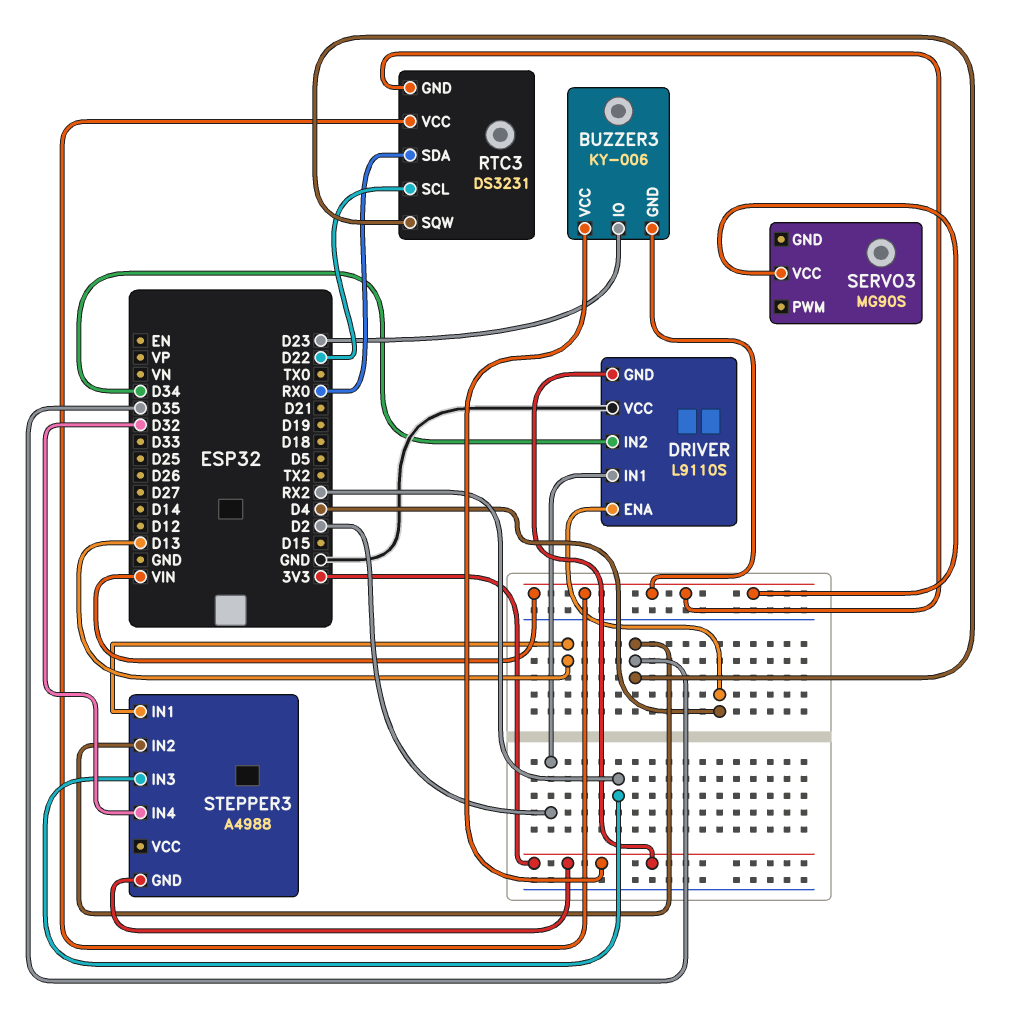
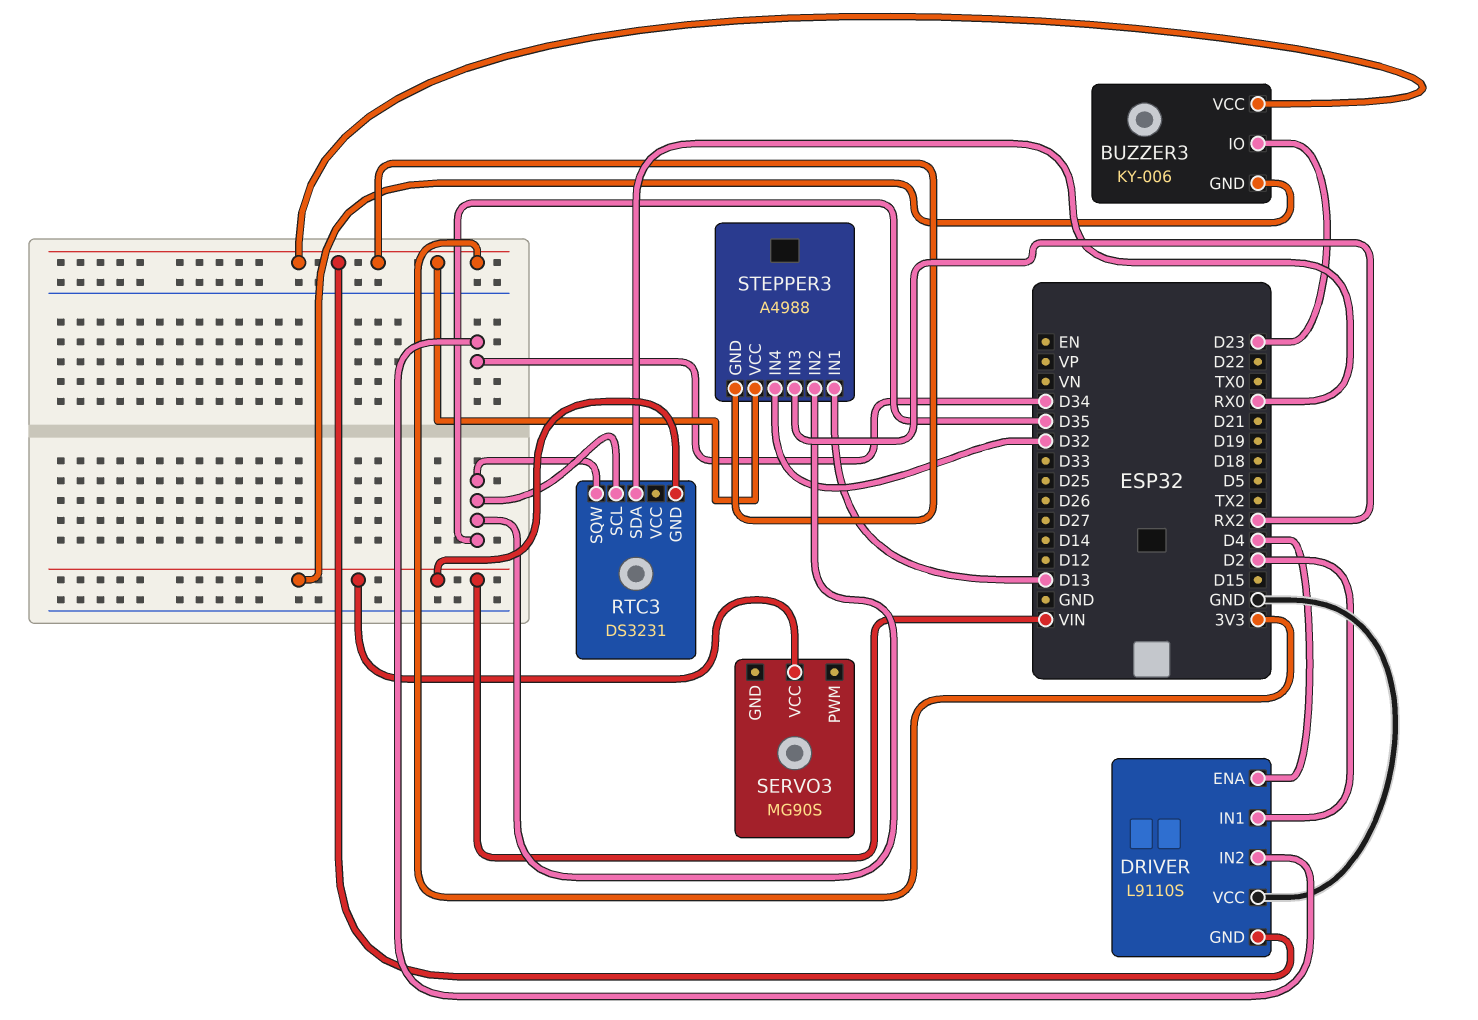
RTC3 pin SCL: D22 -> D35
RTC3 pin VCC: VIN -> none
STEPPER3 pin VCC: none -> 3V3

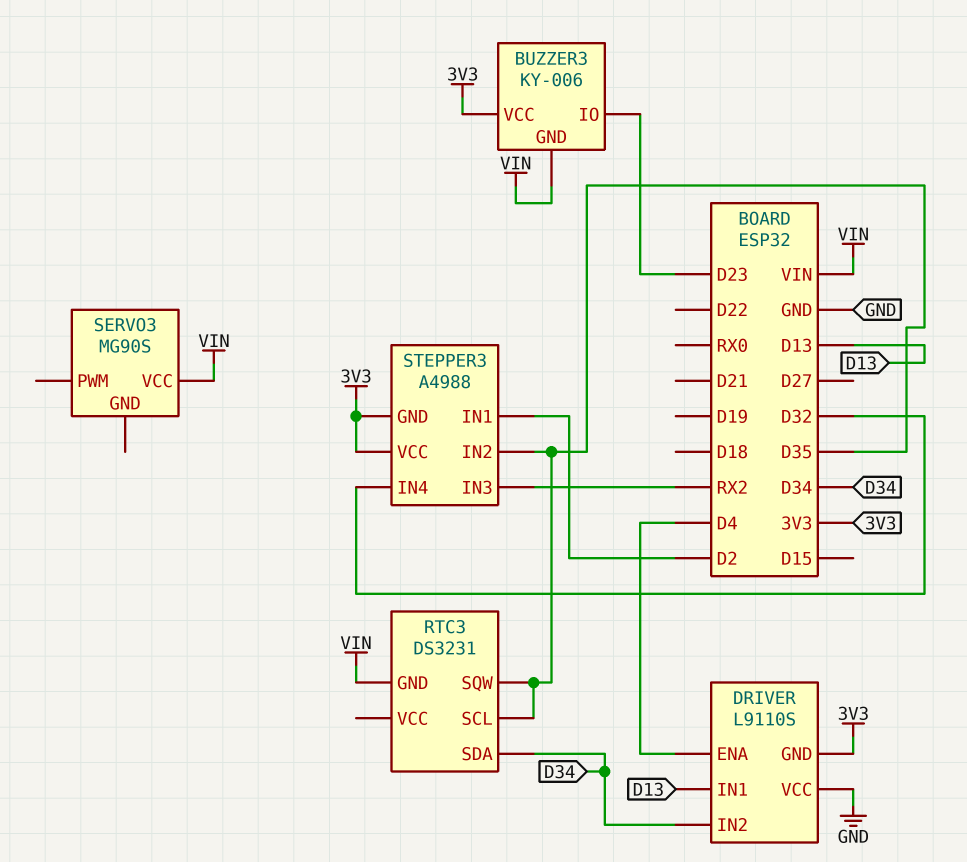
DRIVER pin IN1: D2 -> D13
RTC3 pin SDA: RX0 -> D34
STEPPER3 pin IN1: D13 -> D2

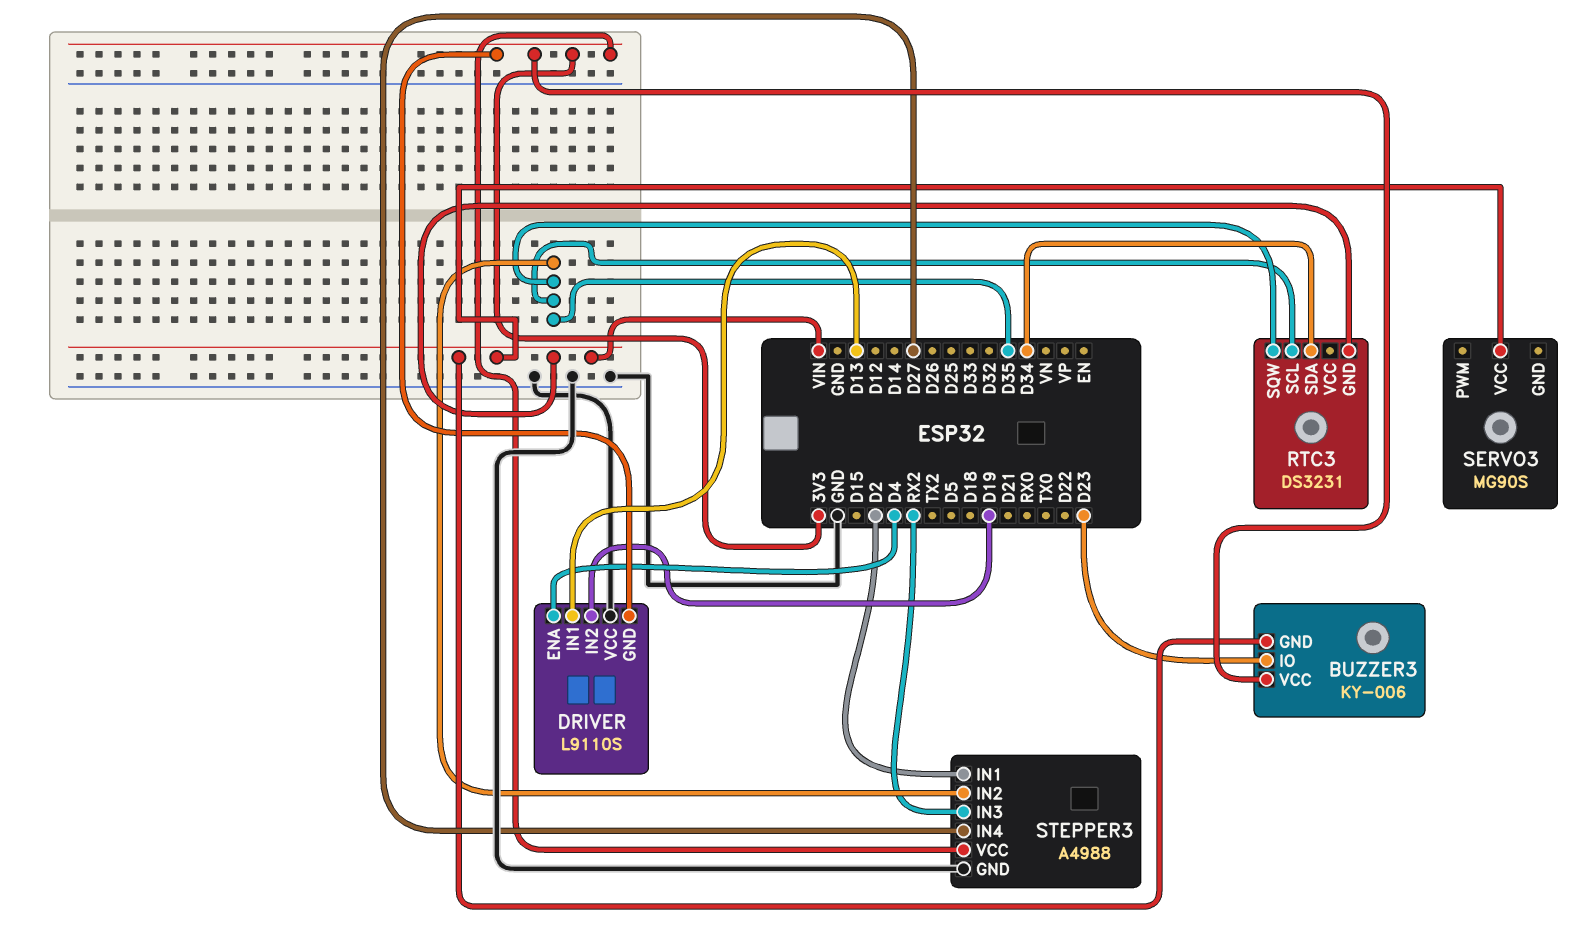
DRIVER pin IN2: D34 -> D19
STEPPER3 pin GND: 3V3 -> GND
STEPPER3 pin IN4: D32 -> D27

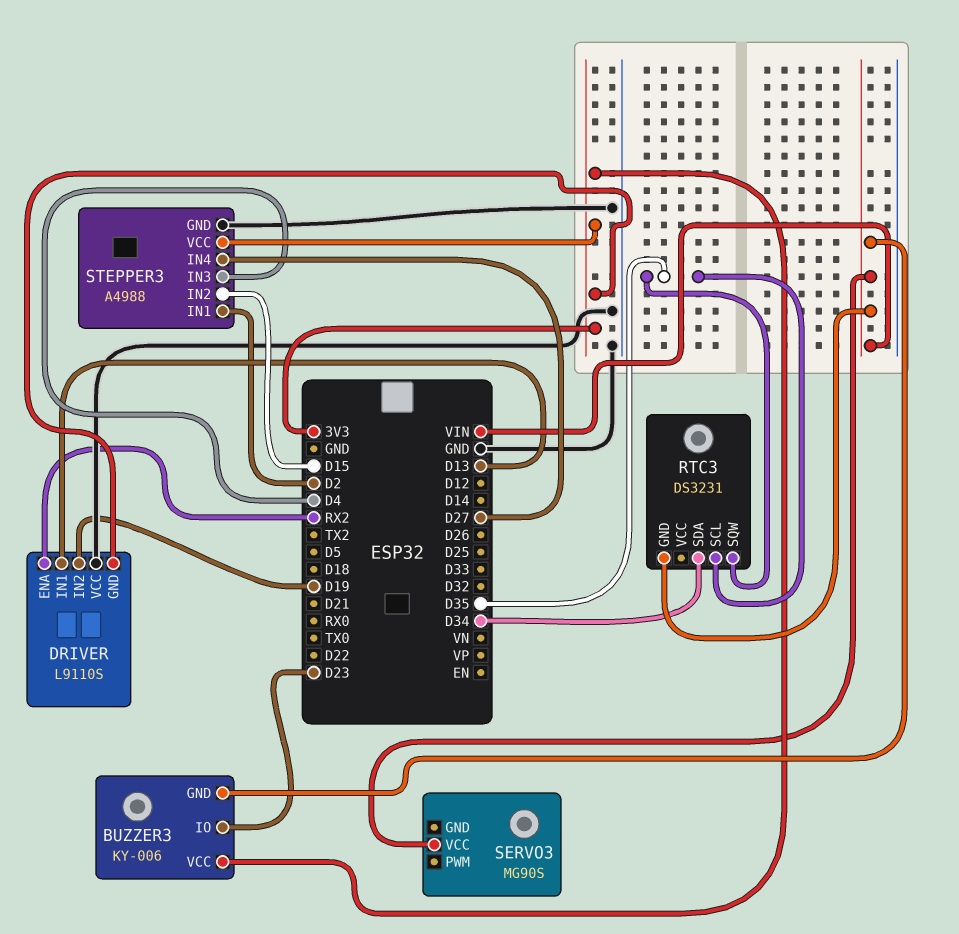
DRIVER pin ENA: D4 -> RX2
STEPPER3 pin IN2: D35 -> D15
STEPPER3 pin IN3: RX2 -> D4

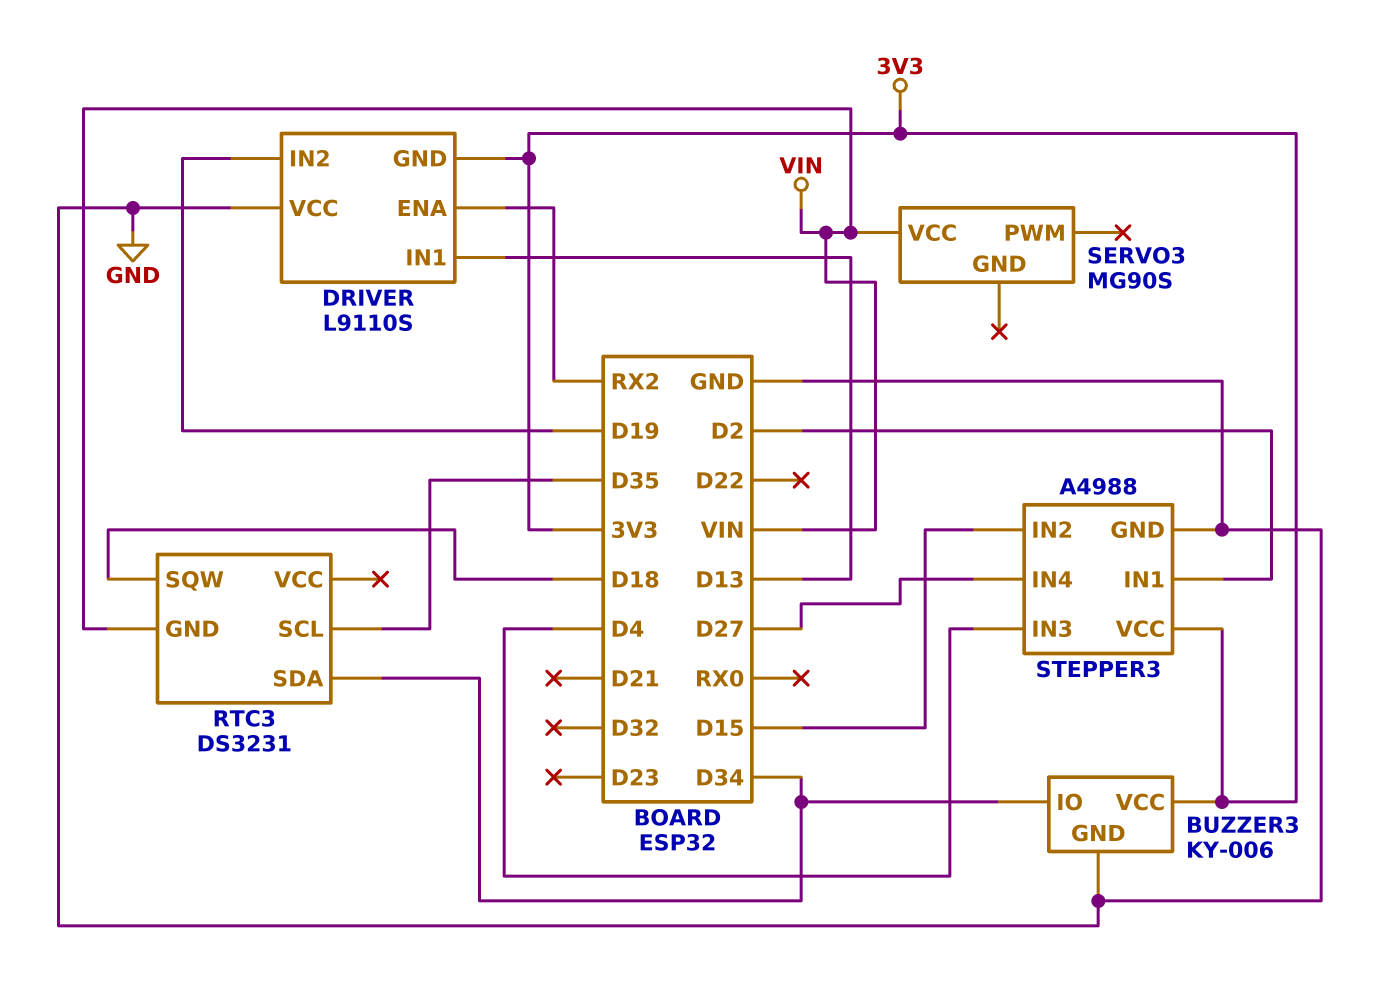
BUZZER3 pin GND: VIN -> GND
BUZZER3 pin IO: D23 -> D34
RTC3 pin SQW: D35 -> D18

